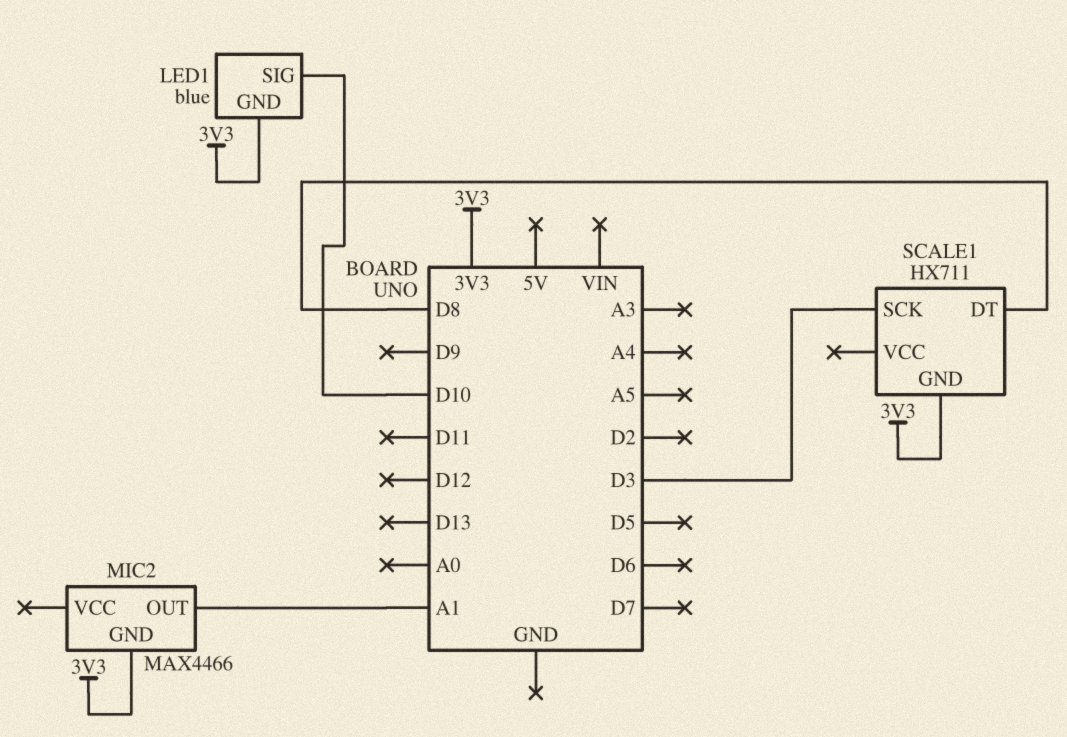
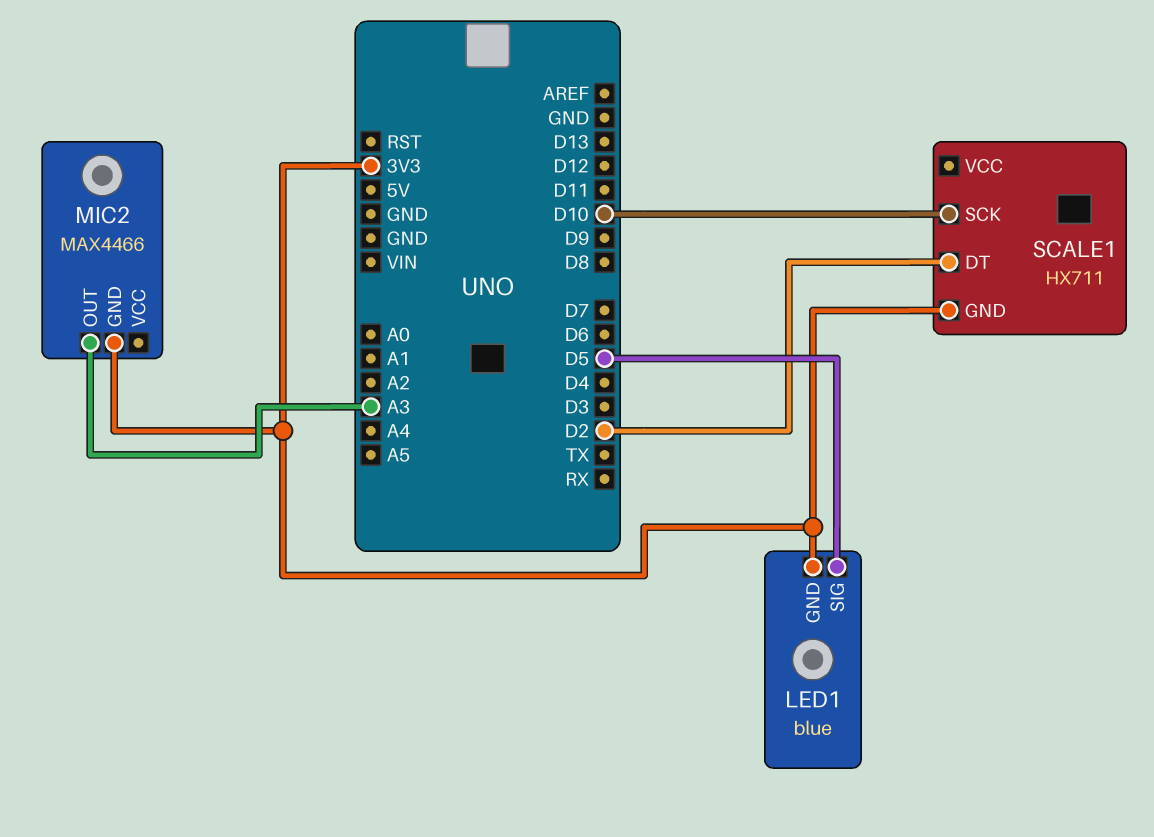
LED1 pin SIG: D10 -> D5
MIC2 pin OUT: A1 -> A3
SCALE1 pin DT: D8 -> D2
SCALE1 pin SCK: D3 -> D10

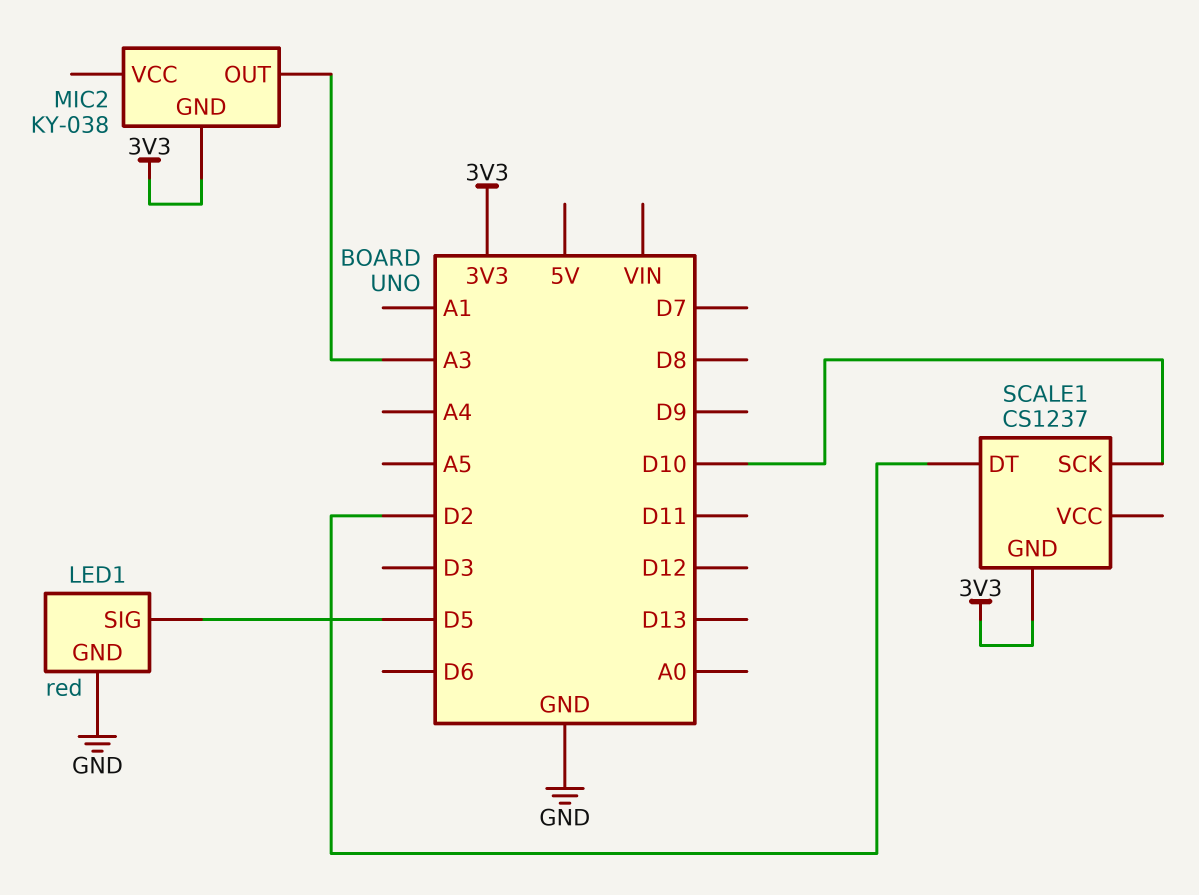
LED1: blue -> red
LED1 pin GND: 3V3 -> GND
MIC2: MAX4466 -> KY-038
SCALE1: HX711 -> CS1237

